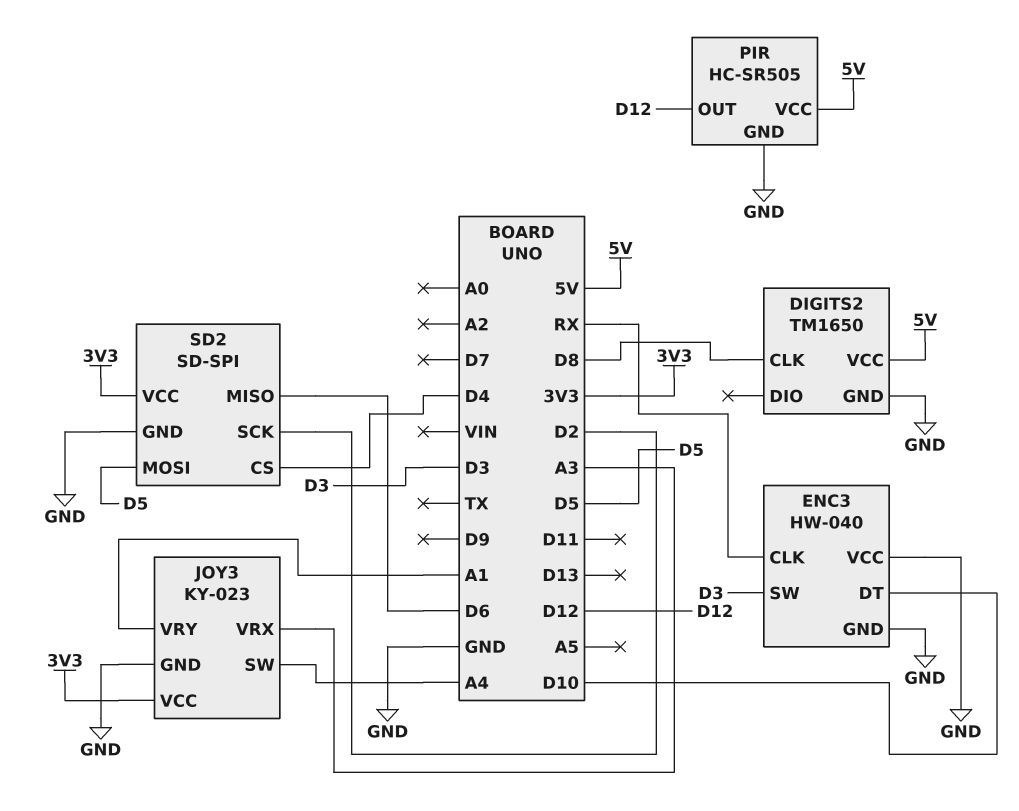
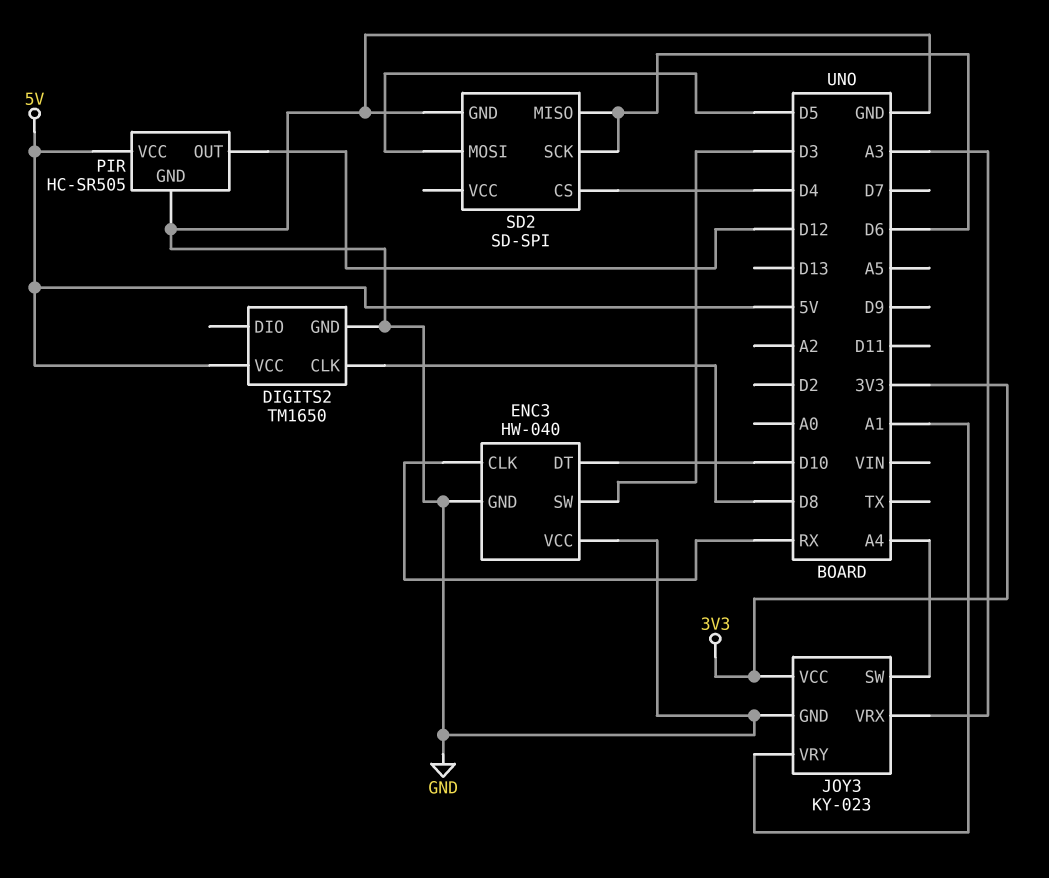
SD2 pin SCK: D2 -> D6
SD2 pin VCC: 3V3 -> none

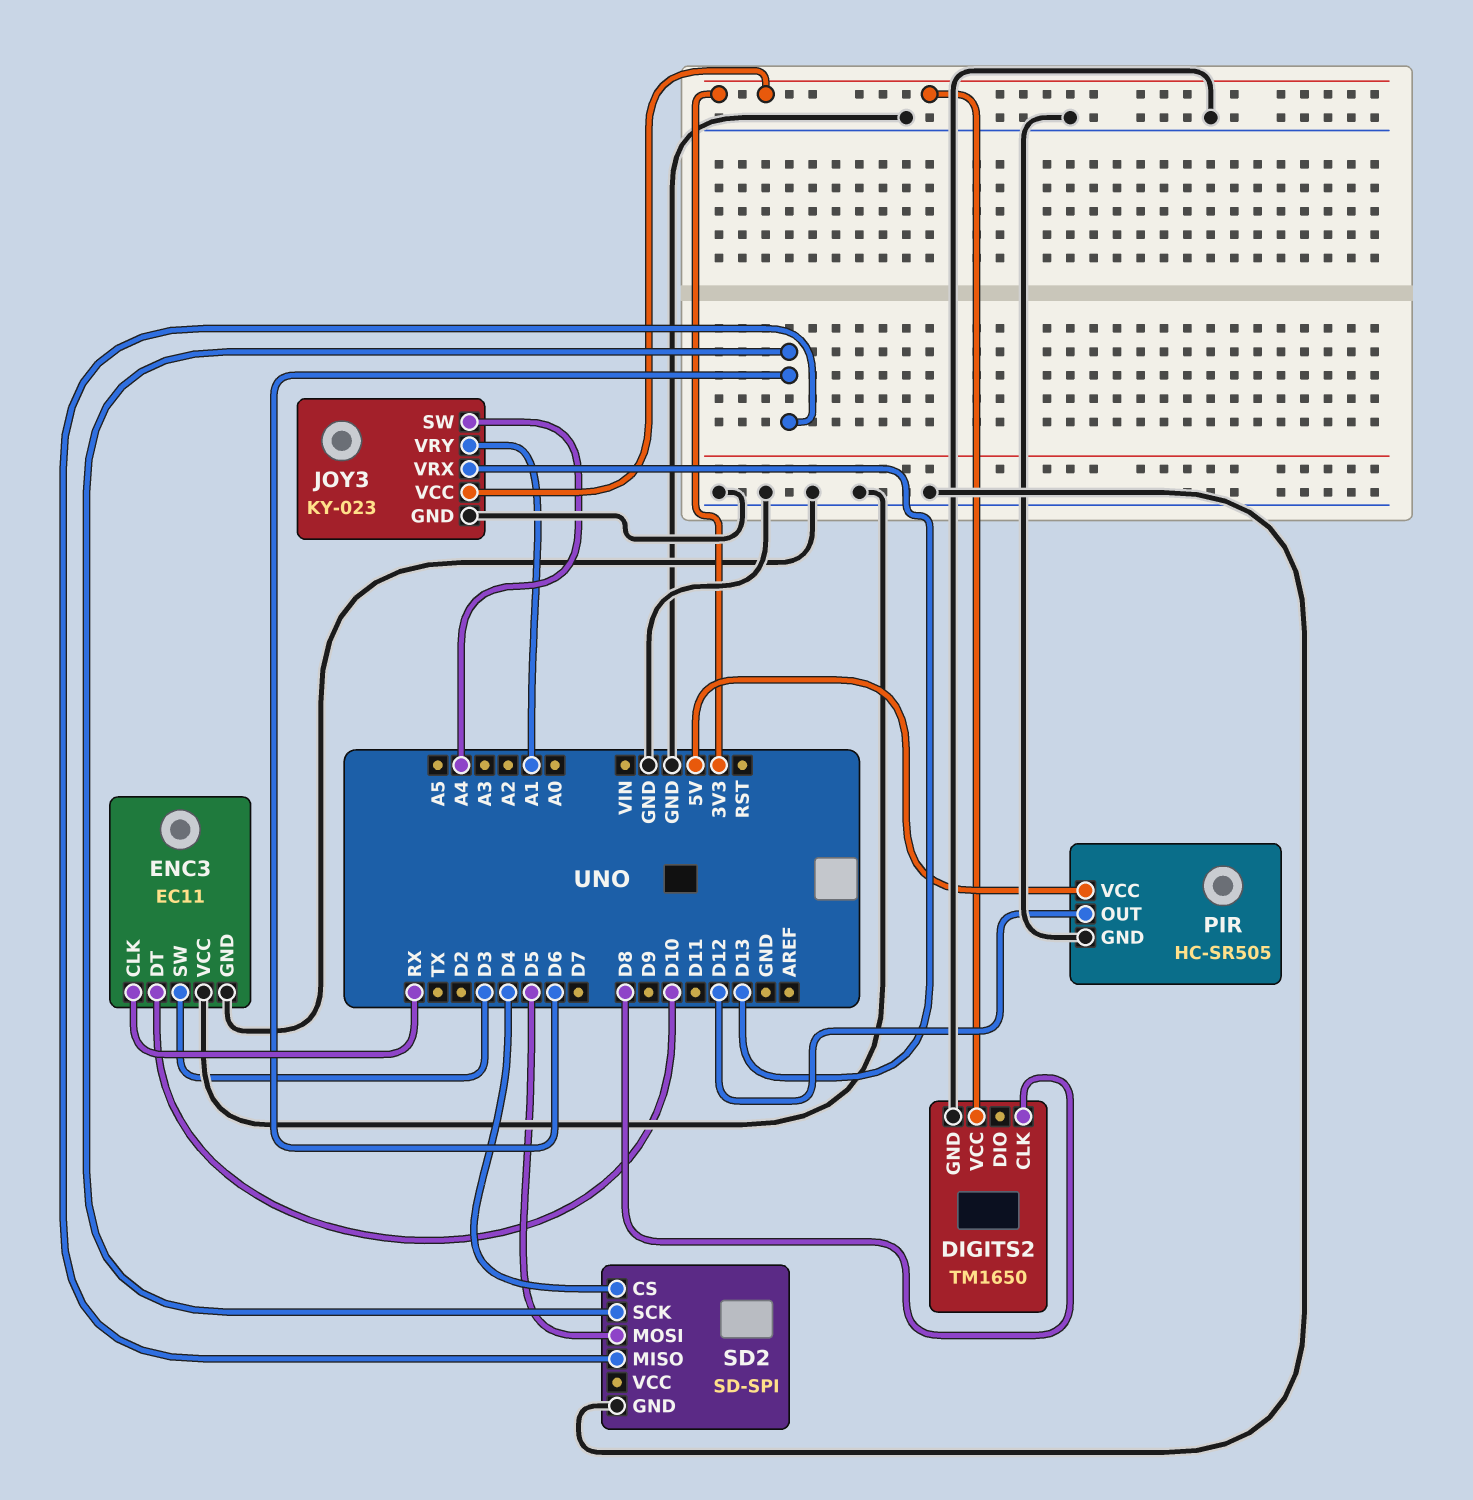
DIGITS2 pin VCC: 5V -> 3V3
ENC3: HW-040 -> EC11
JOY3 pin VRX: A3 -> D13

